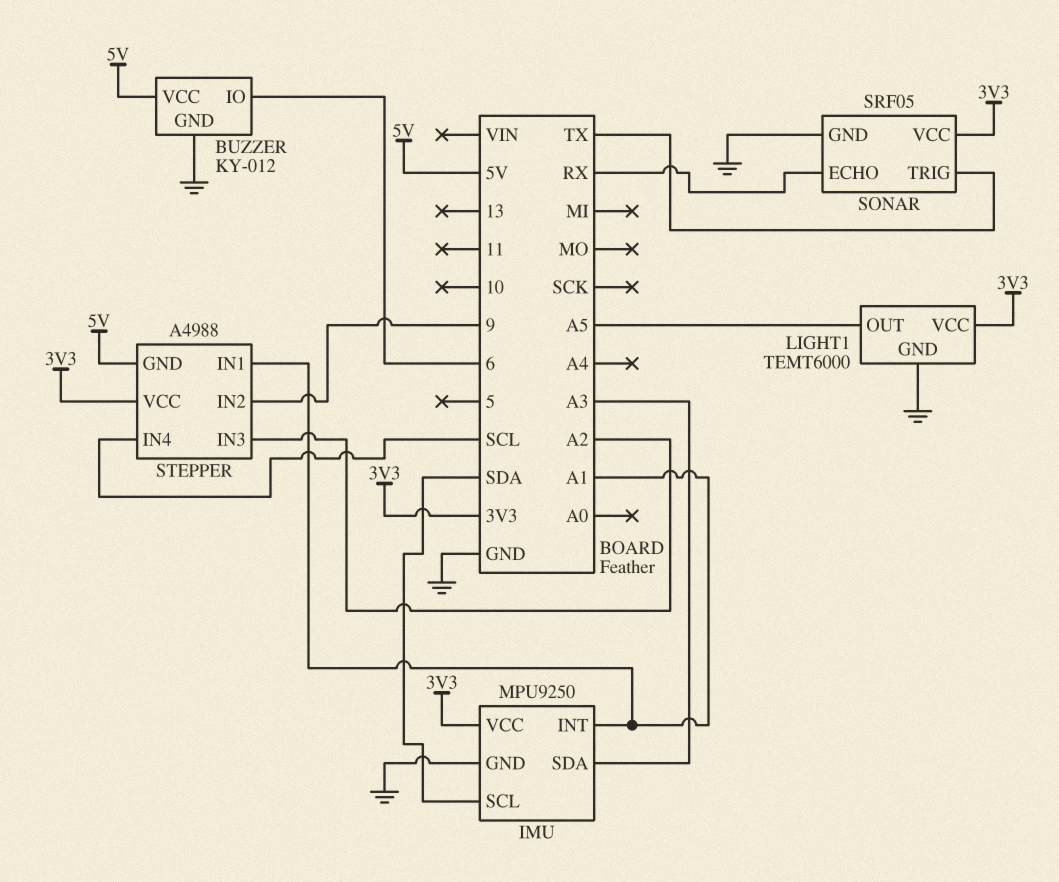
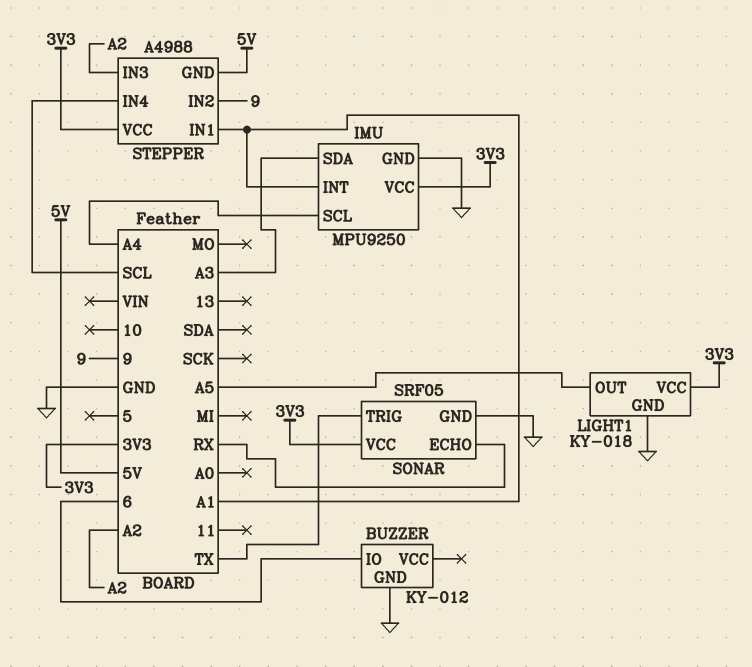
BUZZER pin VCC: 5V -> none
IMU pin SCL: SDA -> A4
LIGHT1: TEMT6000 -> KY-018

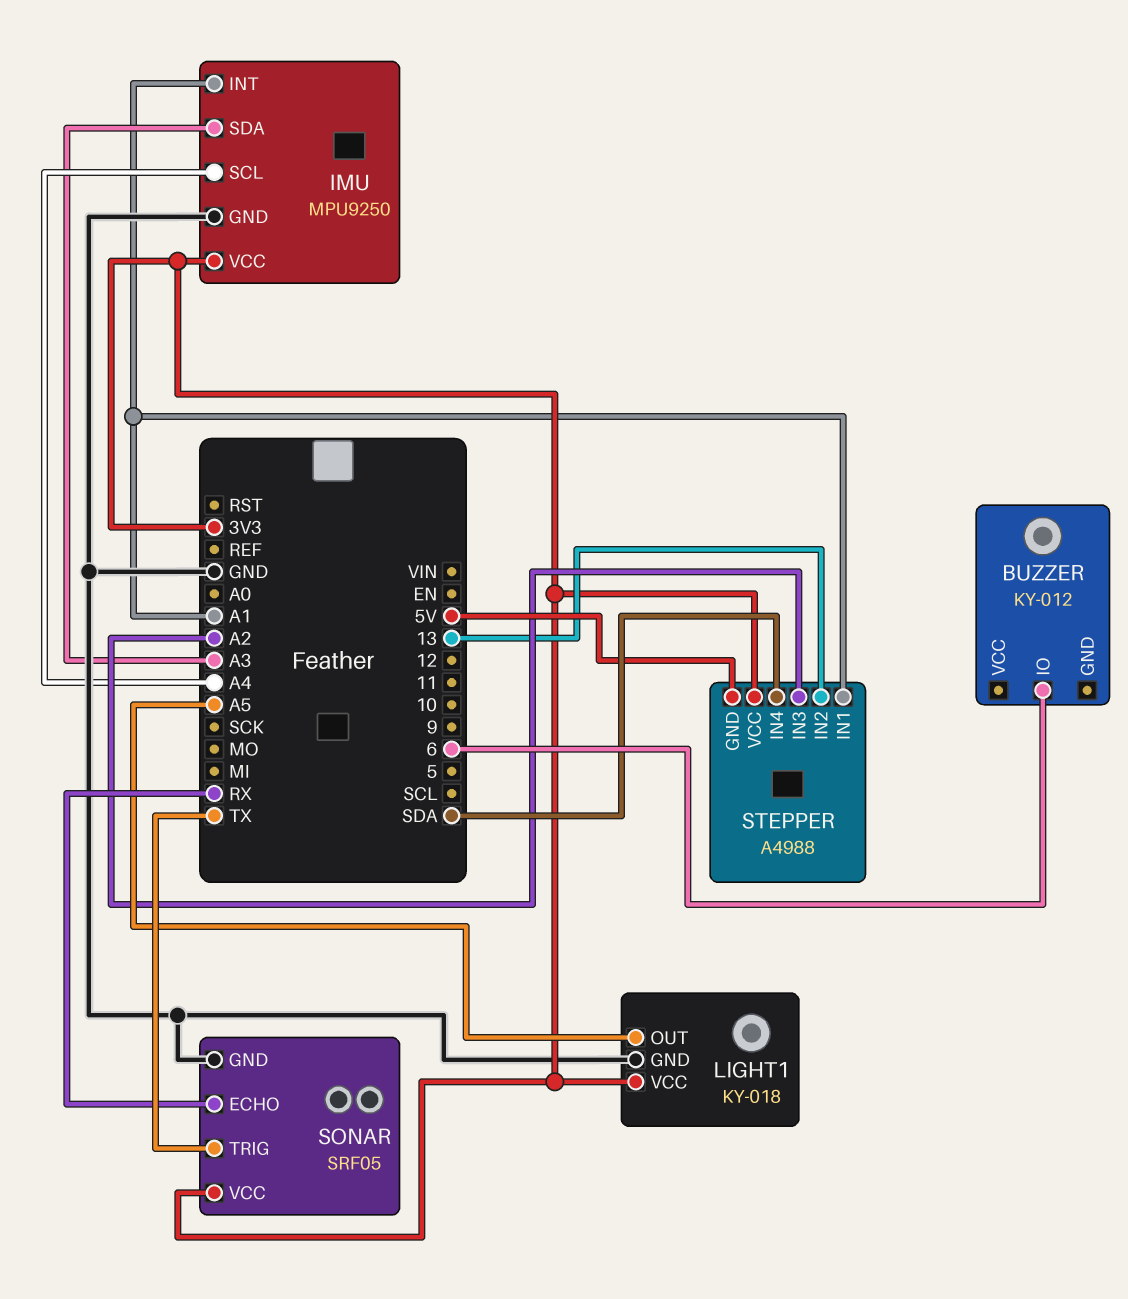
BUZZER pin GND: GND -> none
STEPPER pin IN2: 9 -> 13
STEPPER pin IN4: SCL -> SDA

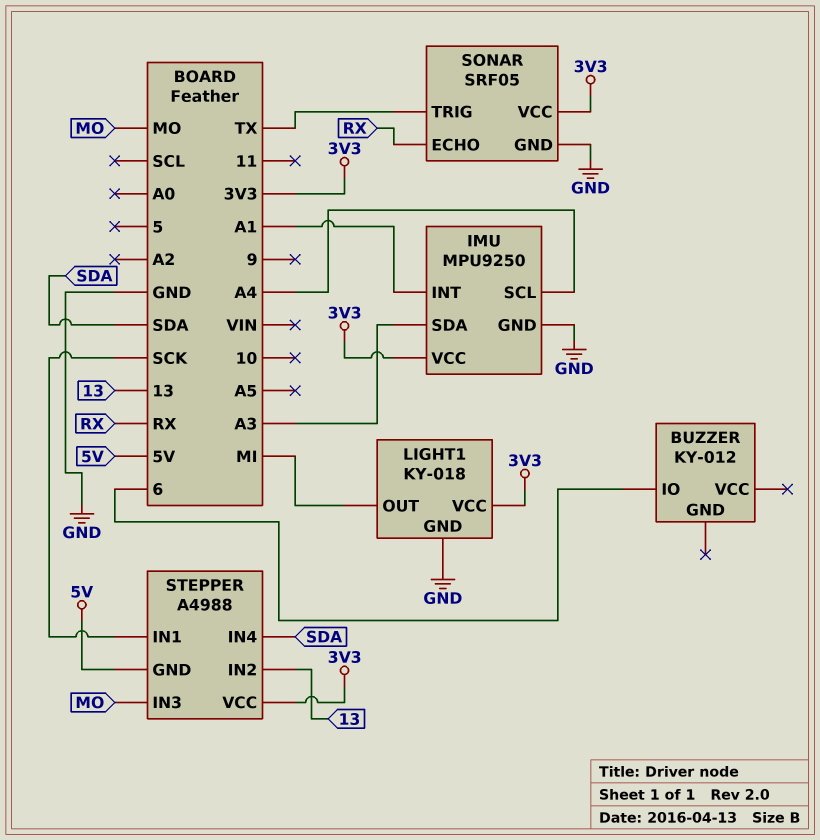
LIGHT1 pin OUT: A5 -> MI
STEPPER pin IN1: A1 -> SCK
STEPPER pin IN3: A2 -> MO

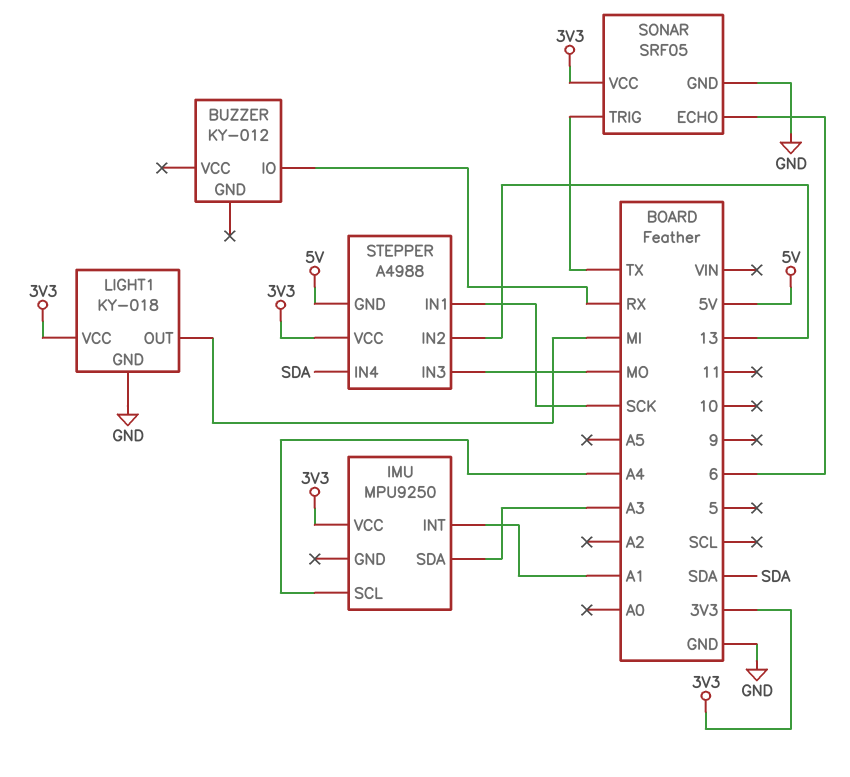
BUZZER pin IO: 6 -> RX
IMU pin GND: GND -> none
SONAR pin ECHO: RX -> 6

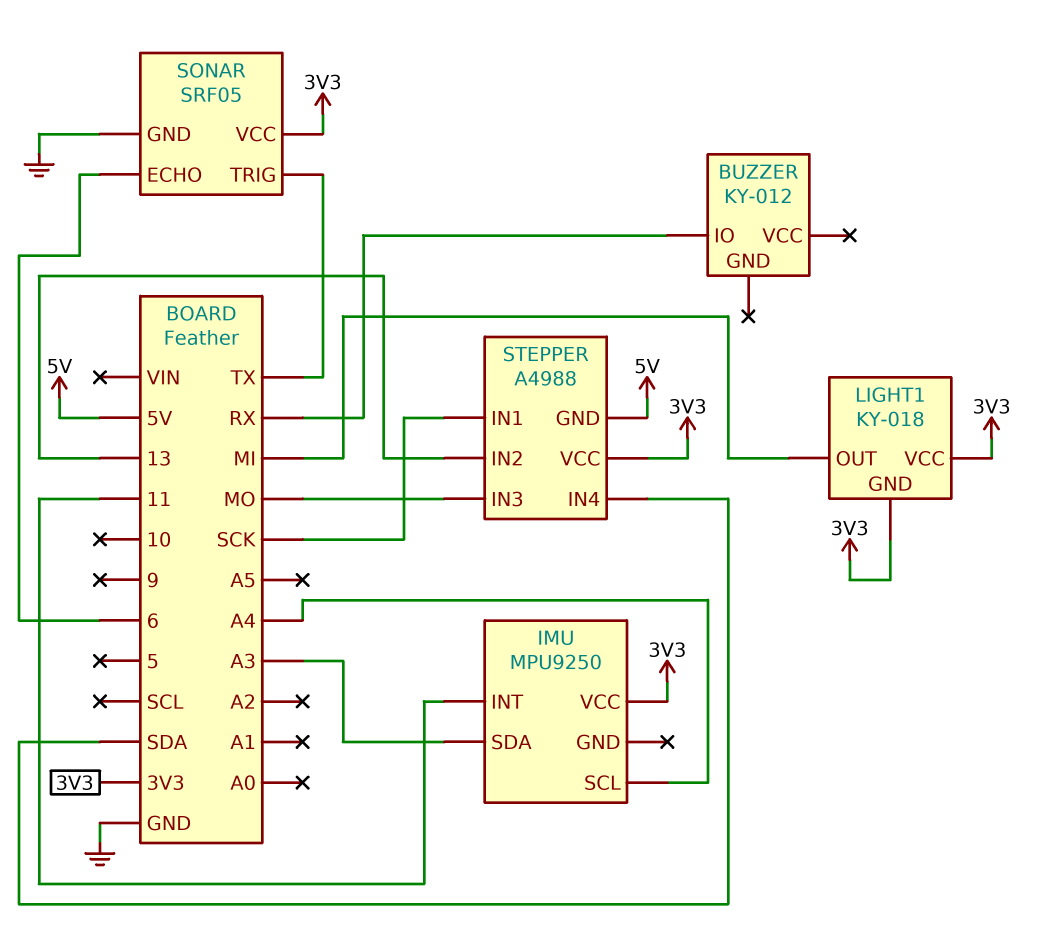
IMU pin INT: A1 -> 11
LIGHT1 pin GND: GND -> 3V3

